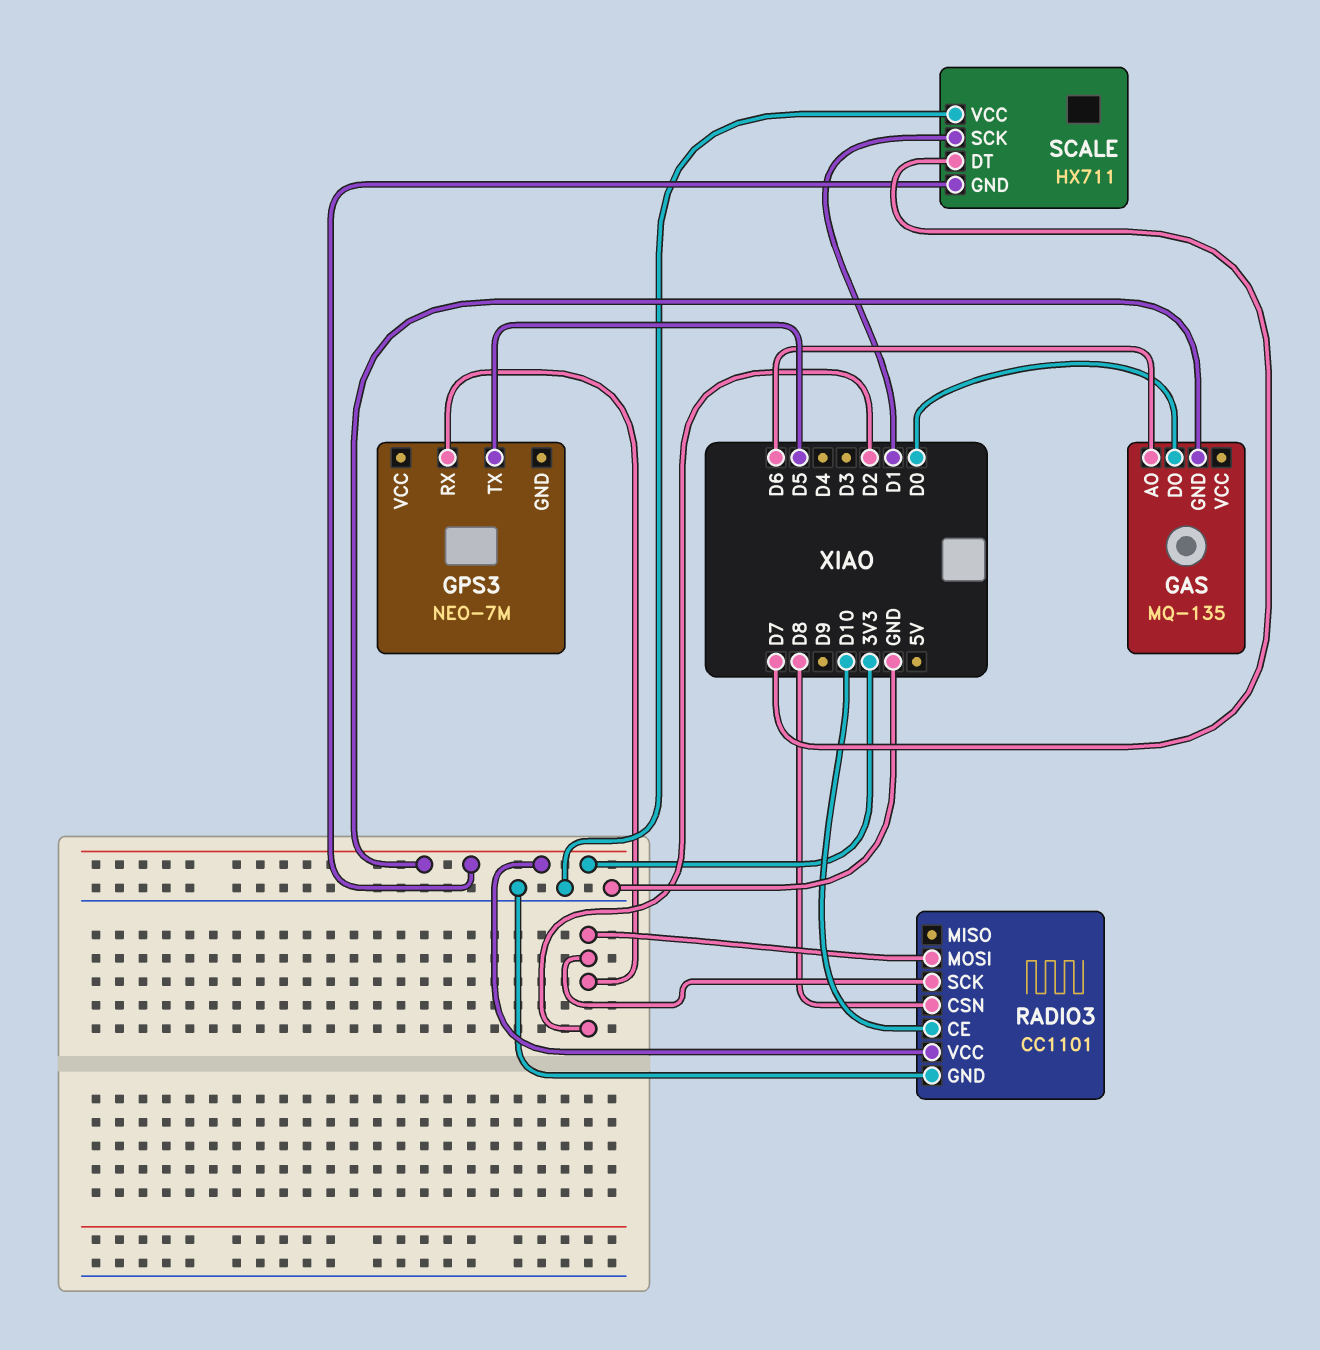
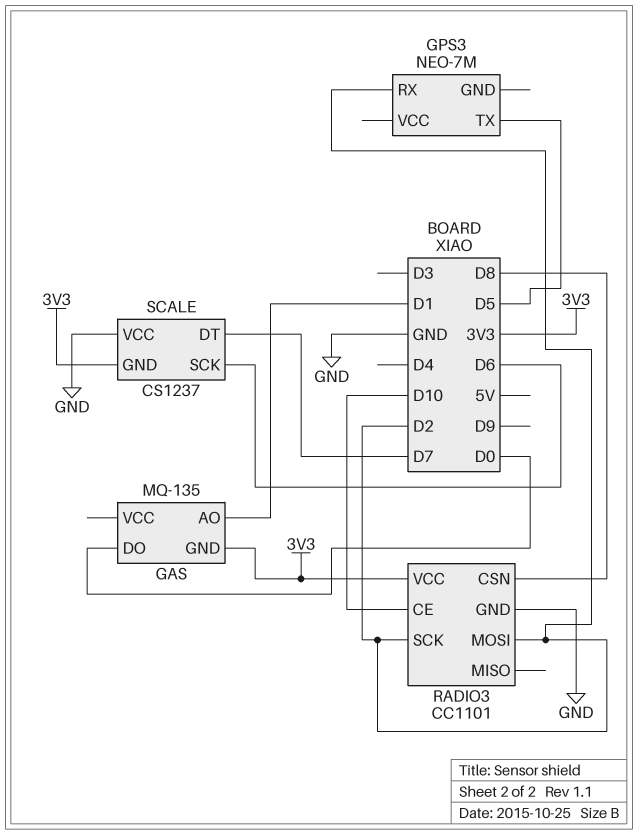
GAS pin AO: D6 -> D1
SCALE: HX711 -> CS1237
SCALE pin SCK: D1 -> D6

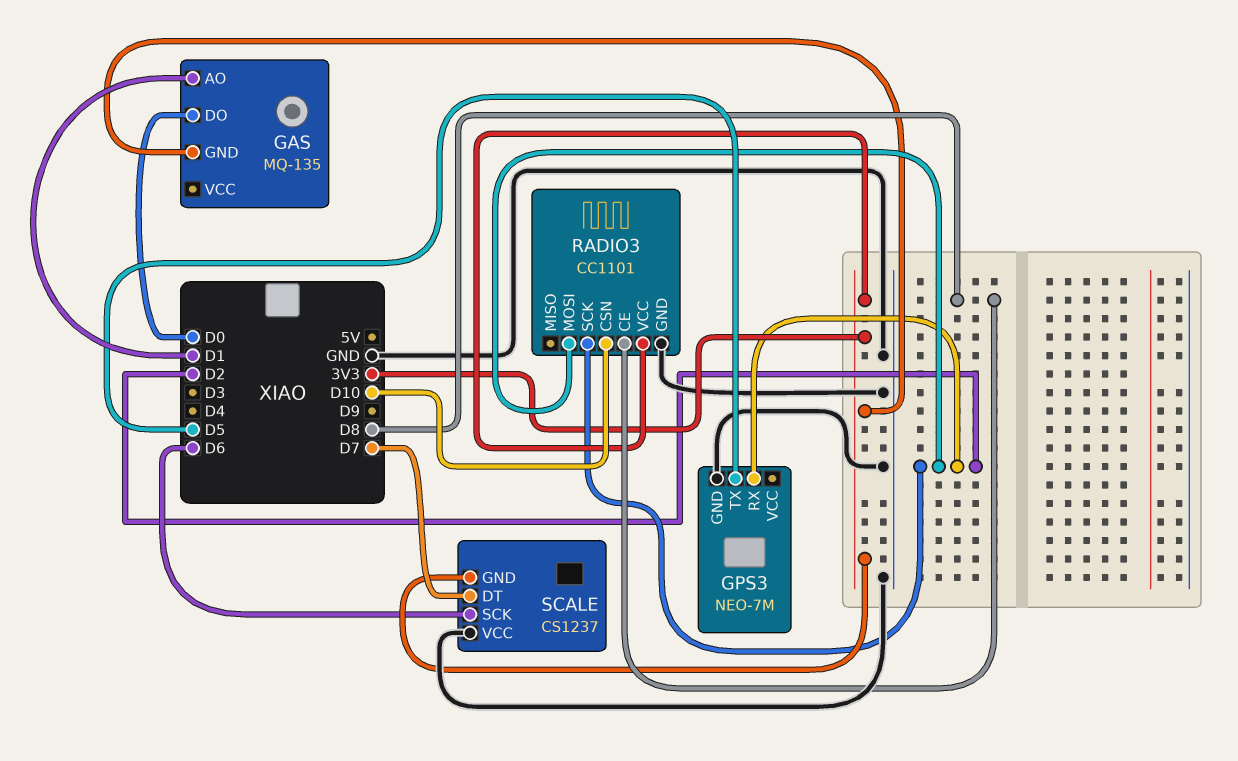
GPS3 pin GND: none -> GND
RADIO3 pin CE: D10 -> D8
RADIO3 pin CSN: D8 -> D10

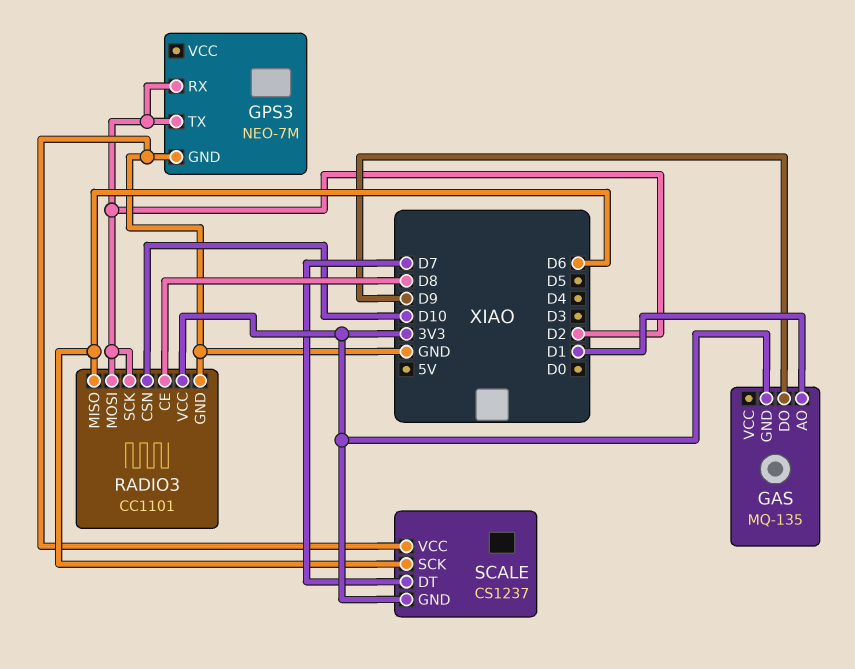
GAS pin DO: D0 -> D9
GPS3 pin TX: D5 -> D2
RADIO3 pin MISO: none -> D6

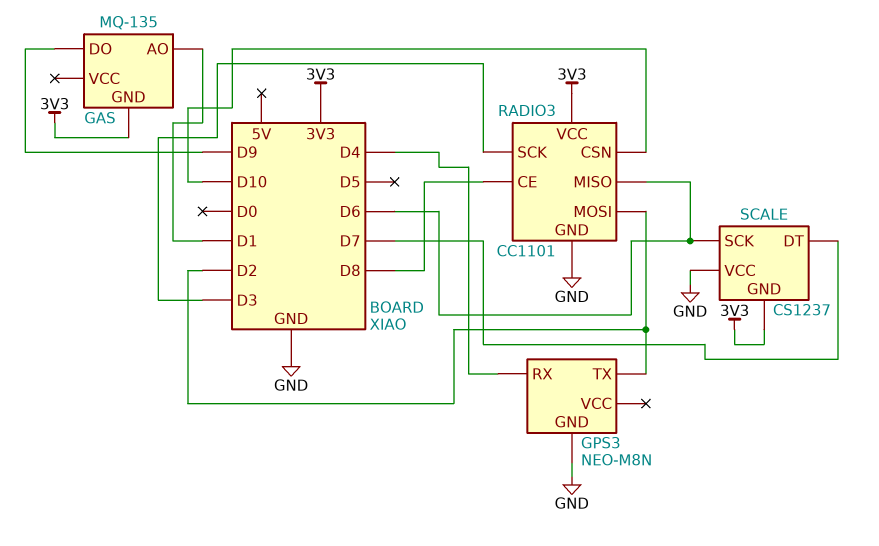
GPS3: NEO-7M -> NEO-M8N
GPS3 pin RX: D2 -> D4
RADIO3 pin SCK: D2 -> D3

